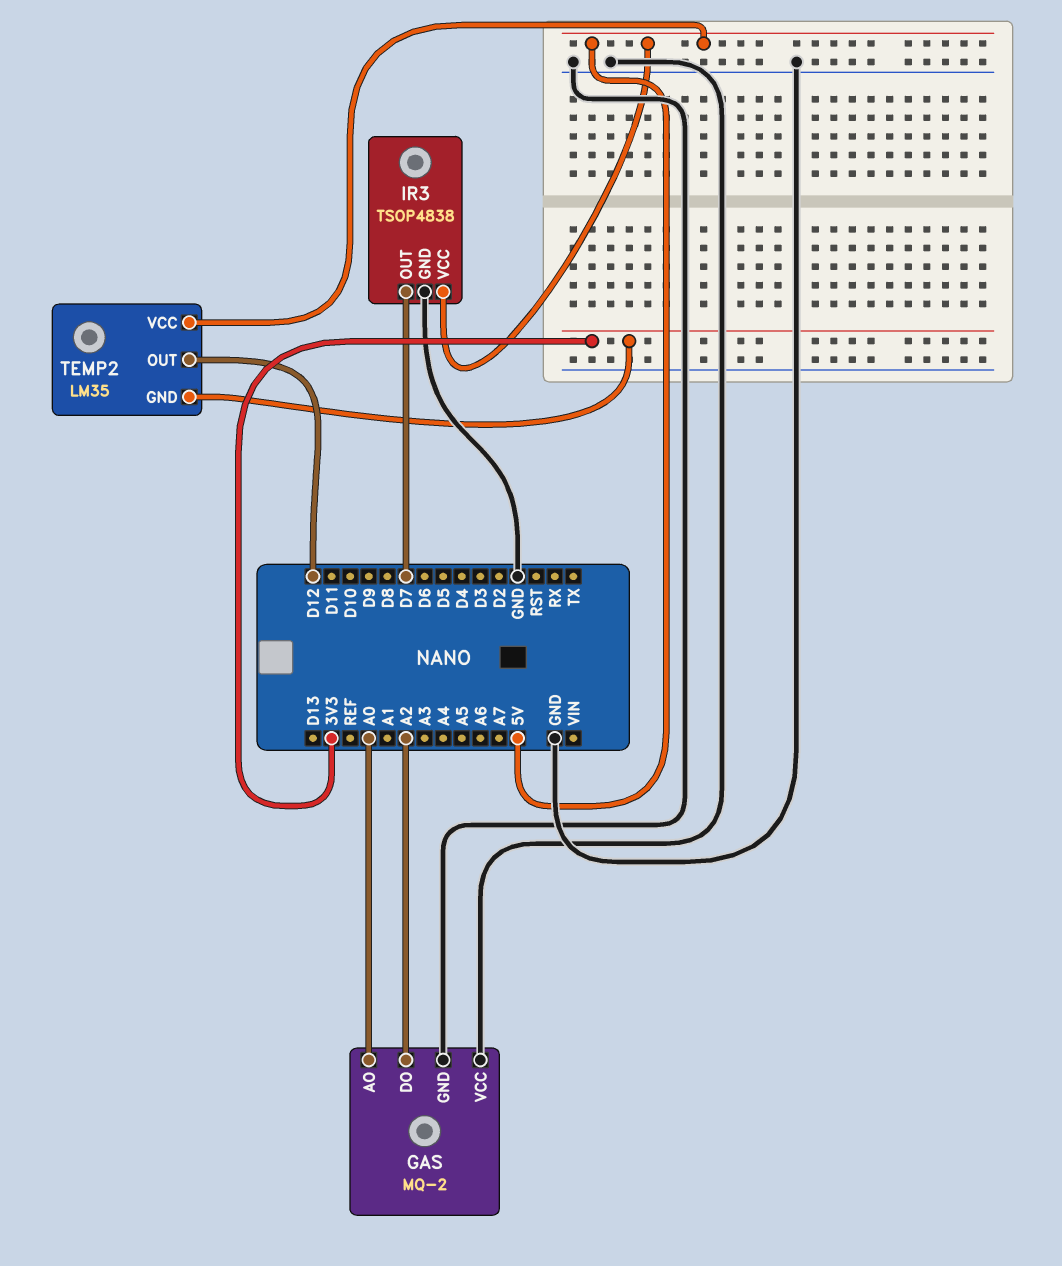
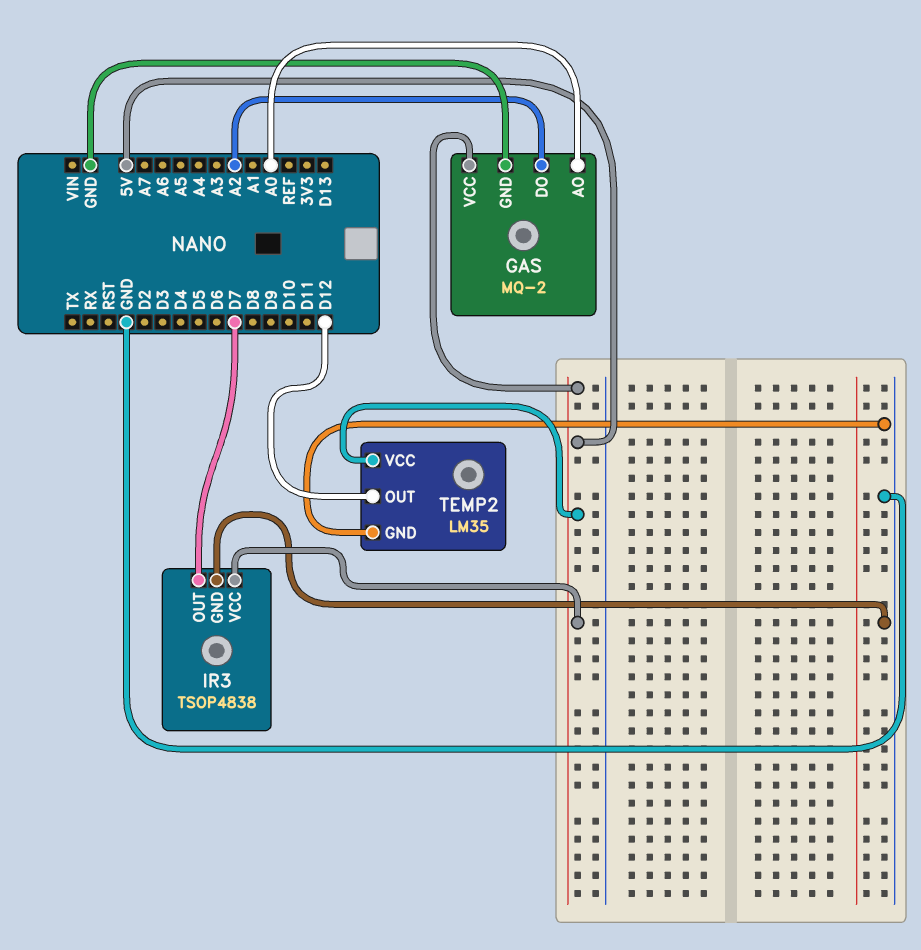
GAS pin VCC: GND -> 5V
TEMP2 pin GND: 3V3 -> GND

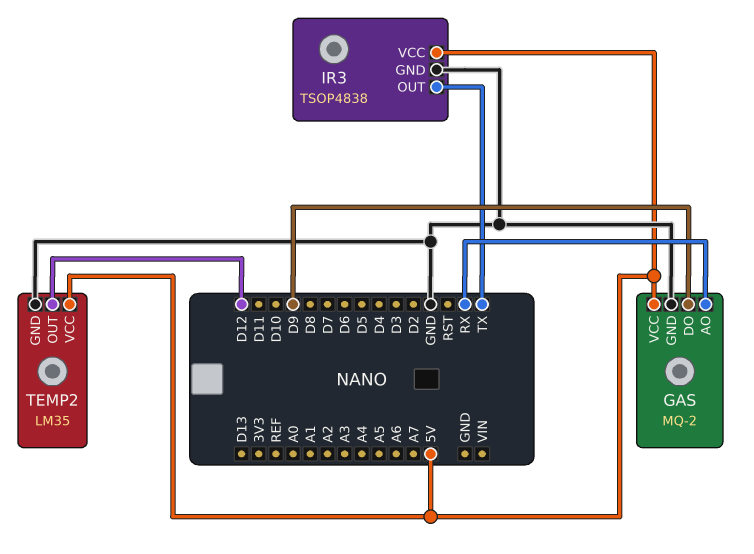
GAS pin AO: A0 -> RX
GAS pin DO: A2 -> D9
IR3 pin OUT: D7 -> TX

